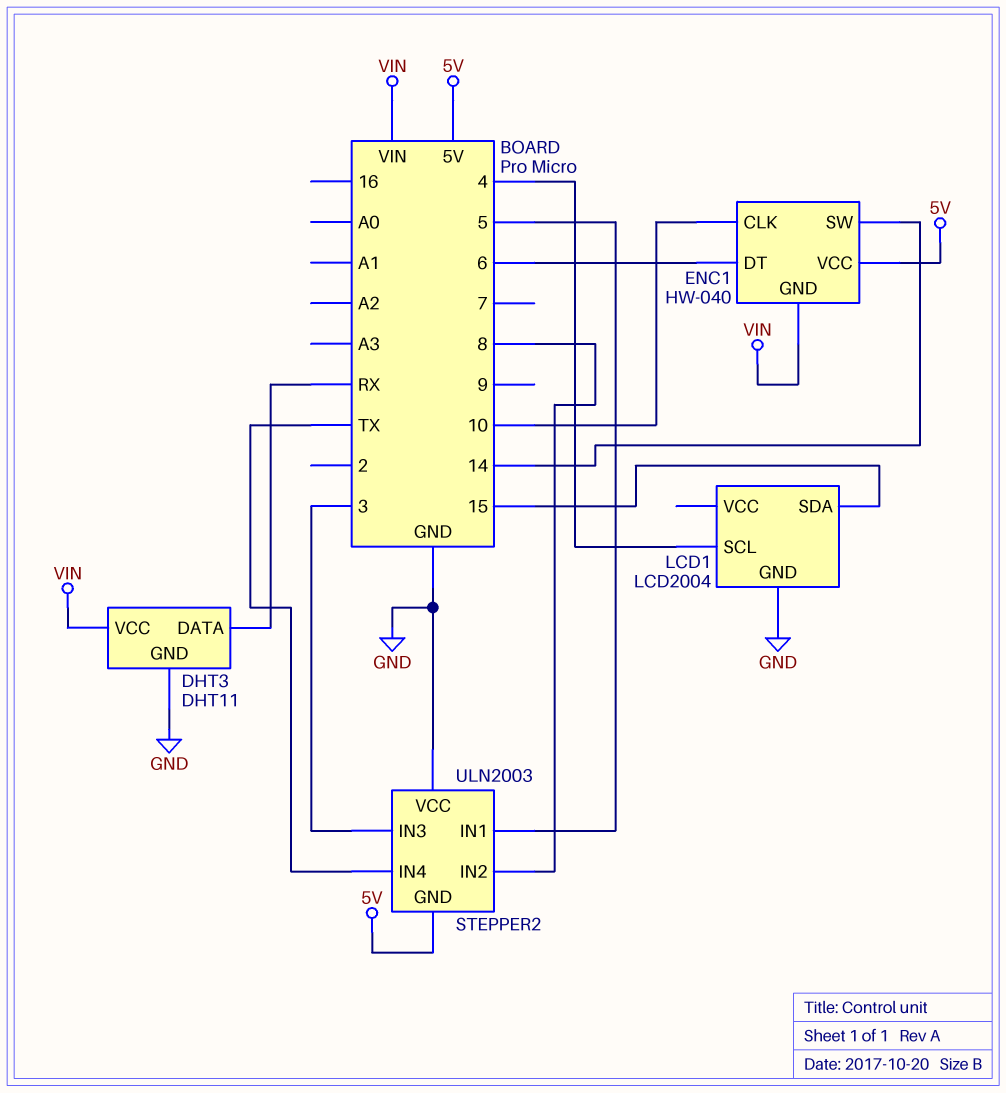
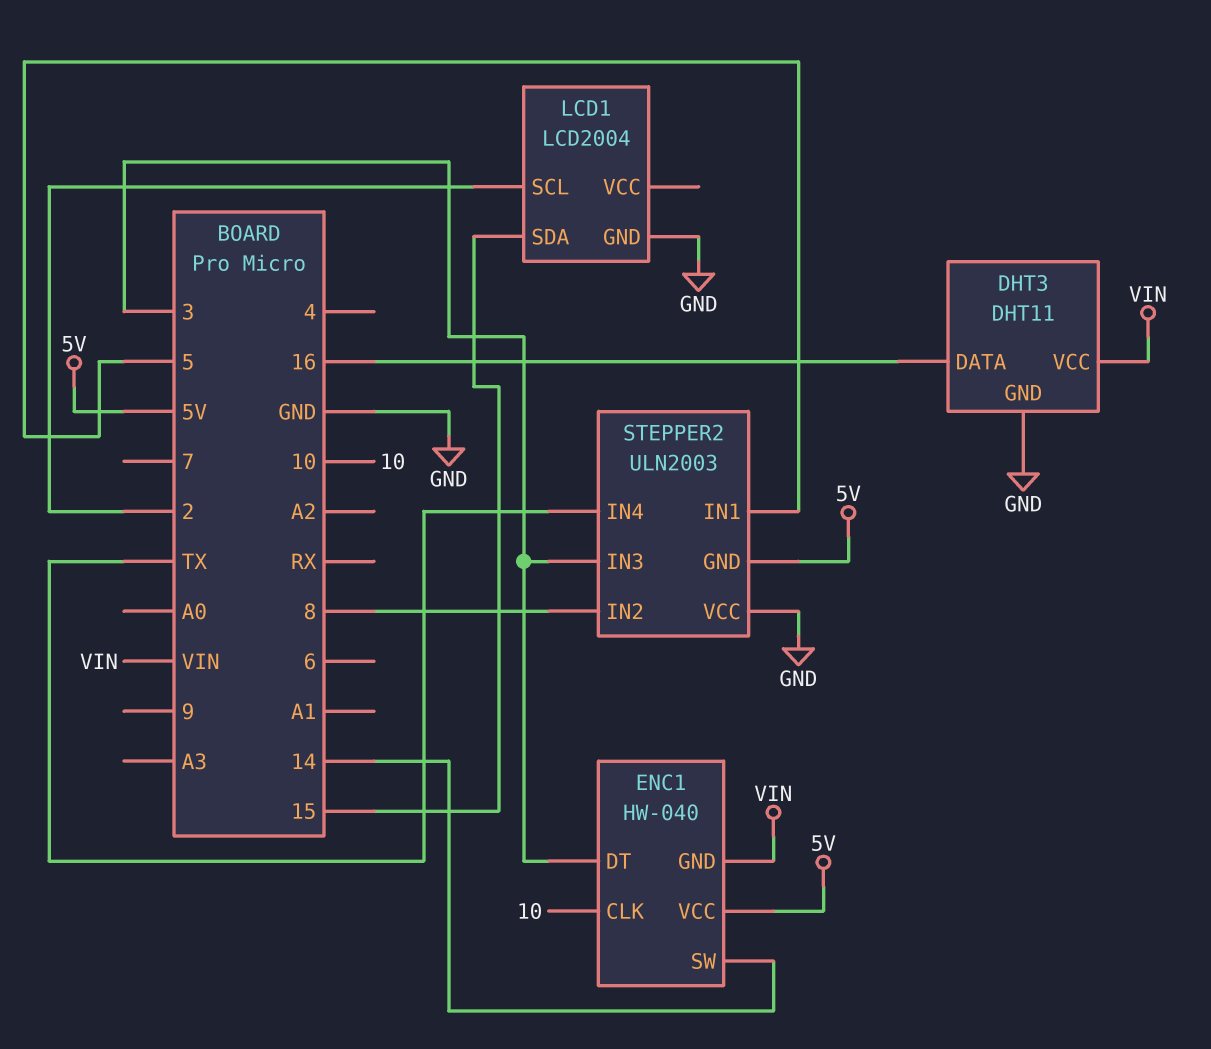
DHT3 pin DATA: RX -> 16
ENC1 pin DT: 6 -> 3
LCD1 pin SCL: 4 -> 2

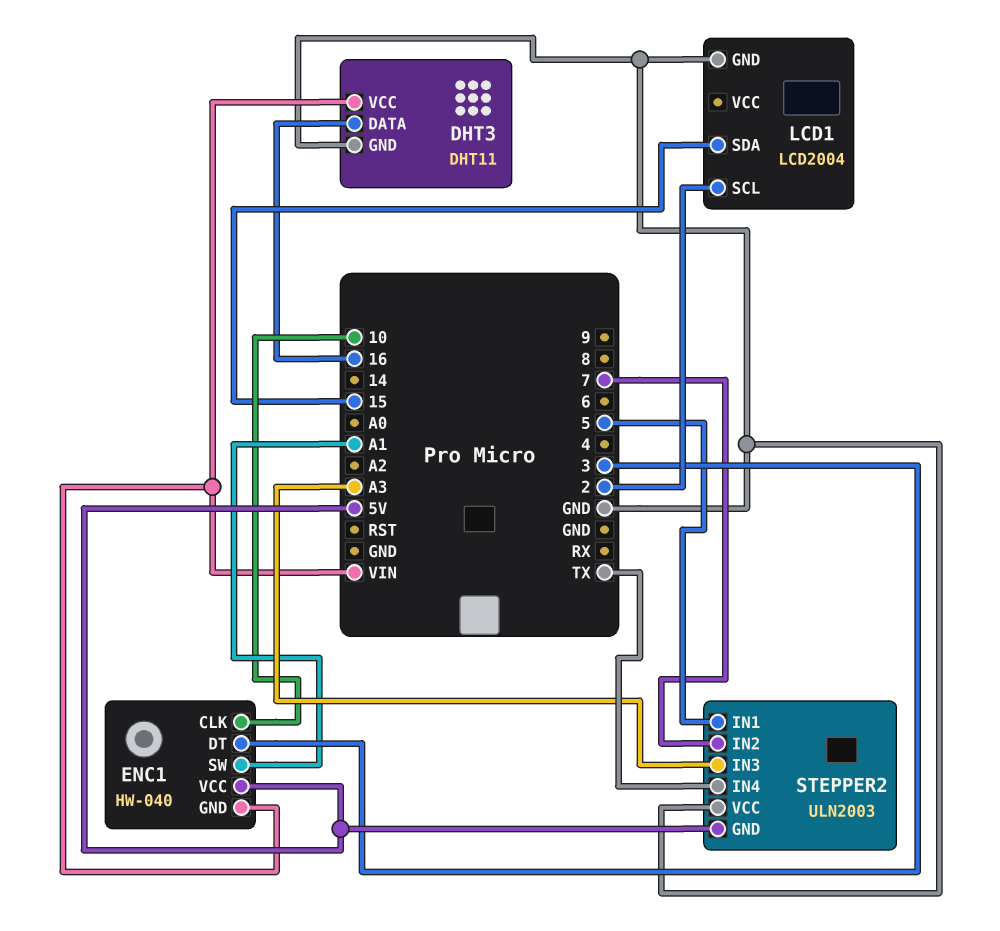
ENC1 pin SW: 14 -> A1
STEPPER2 pin IN2: 8 -> 7
STEPPER2 pin IN3: 3 -> A3

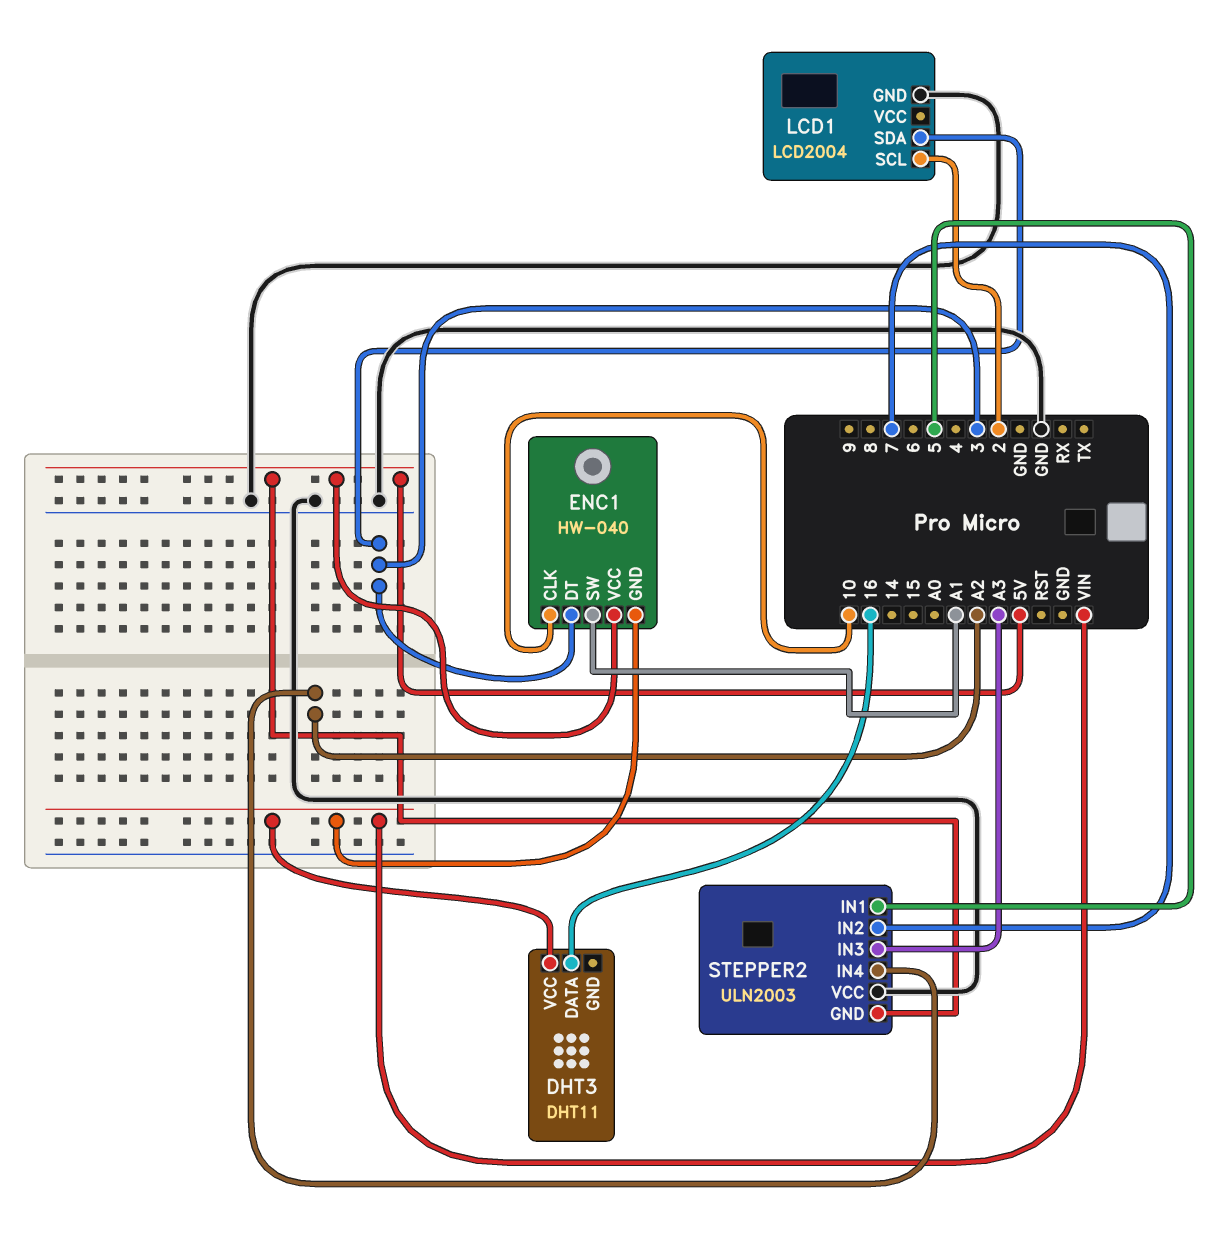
DHT3 pin GND: GND -> none
LCD1 pin SDA: 15 -> 3
STEPPER2 pin IN4: TX -> A2

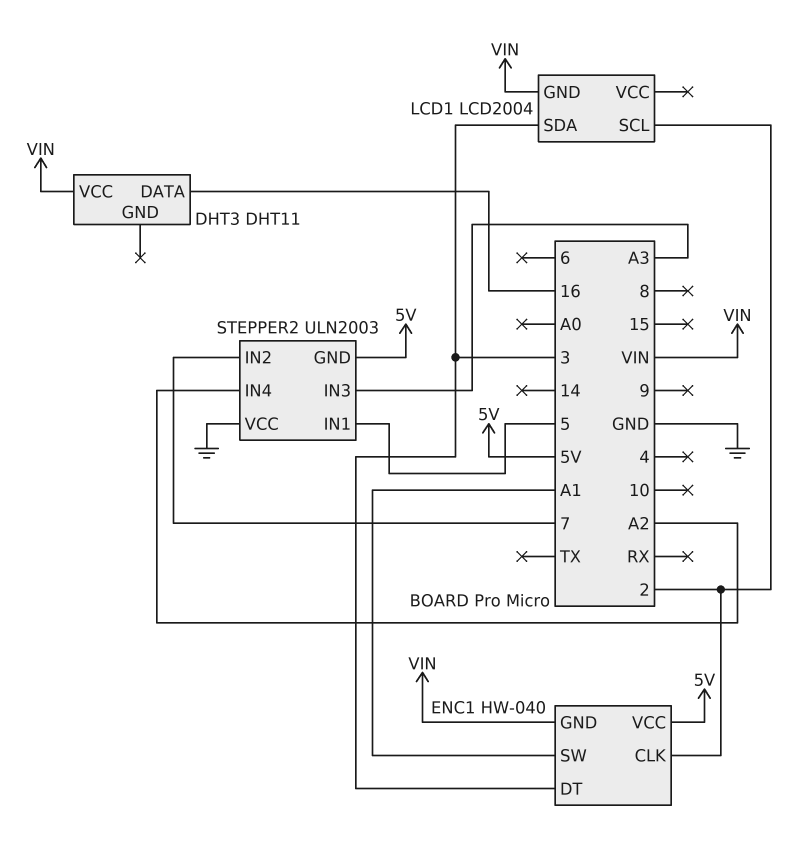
ENC1 pin CLK: 10 -> 2
LCD1 pin GND: GND -> VIN

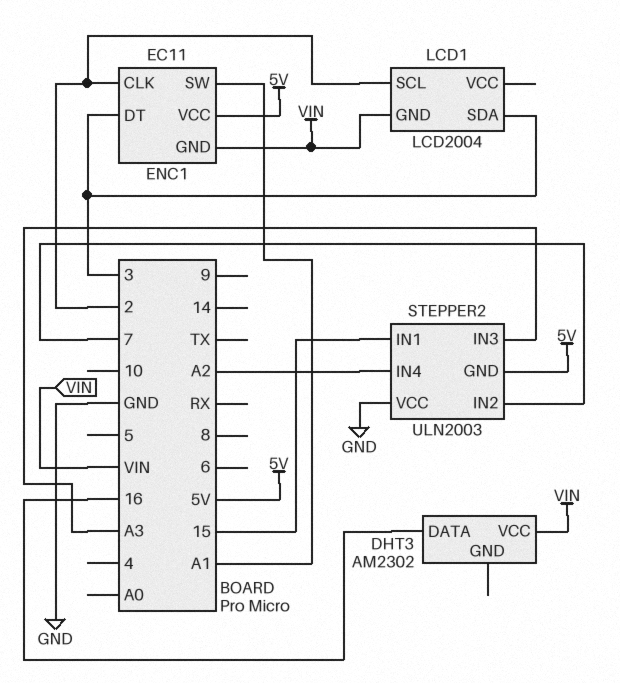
DHT3: DHT11 -> AM2302
ENC1: HW-040 -> EC11
STEPPER2 pin IN1: 5 -> 15

